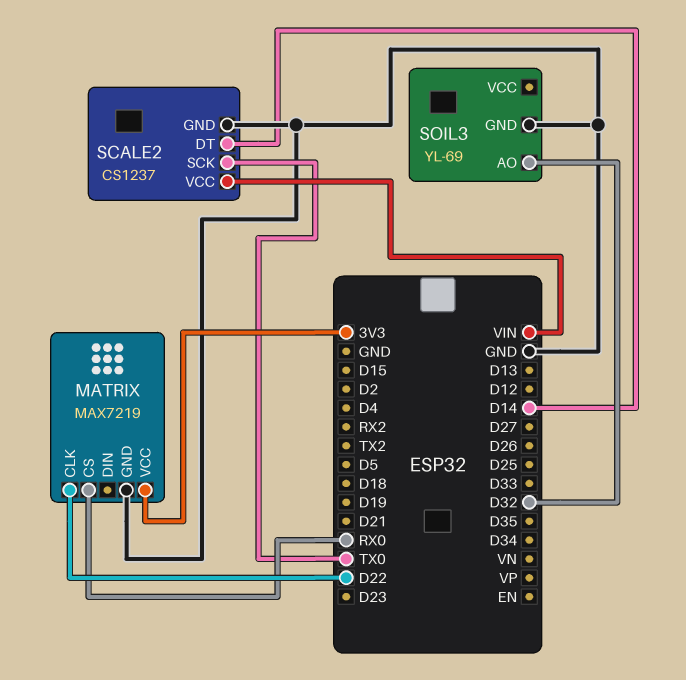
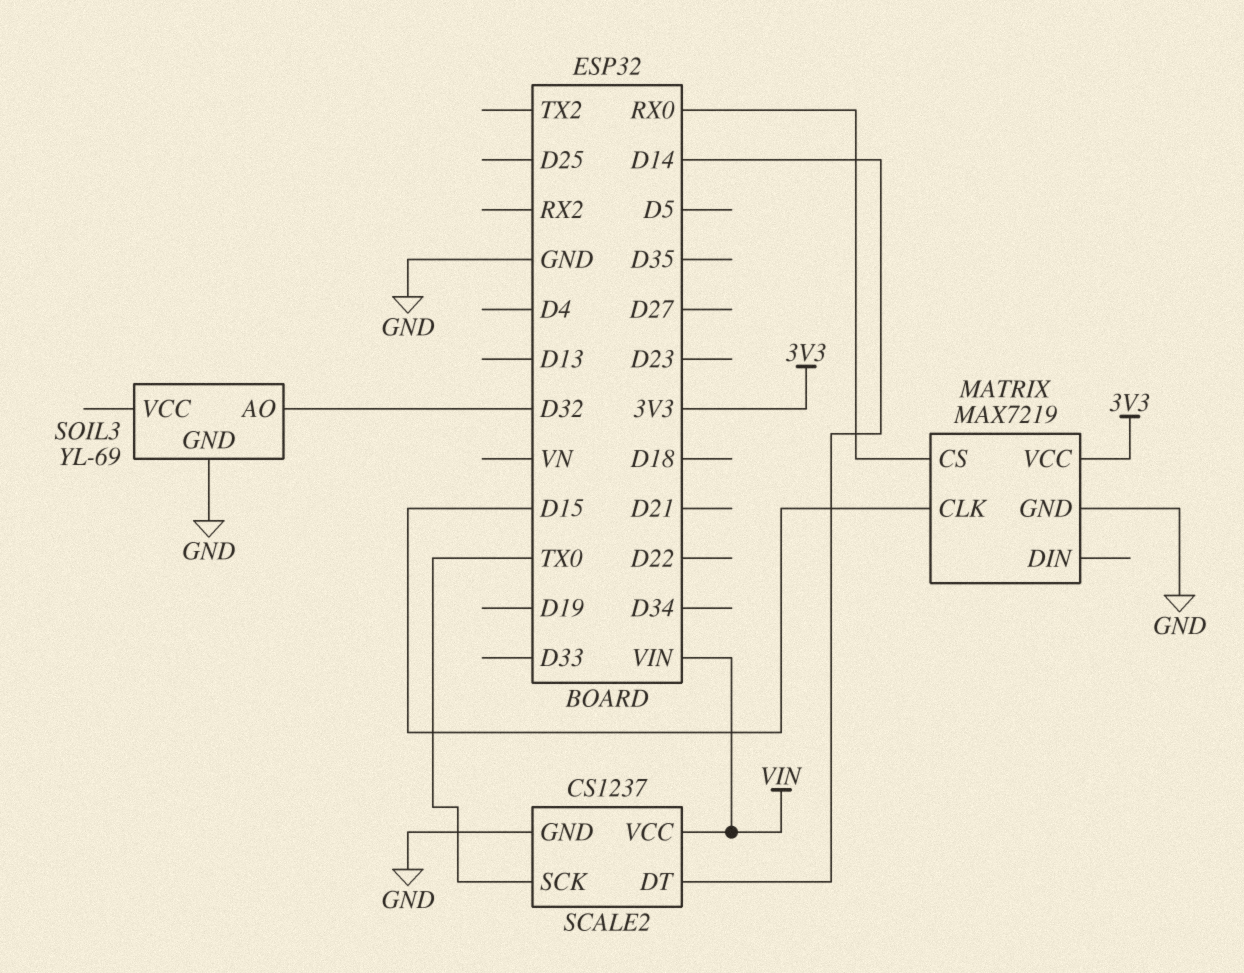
MATRIX pin CLK: D22 -> D15

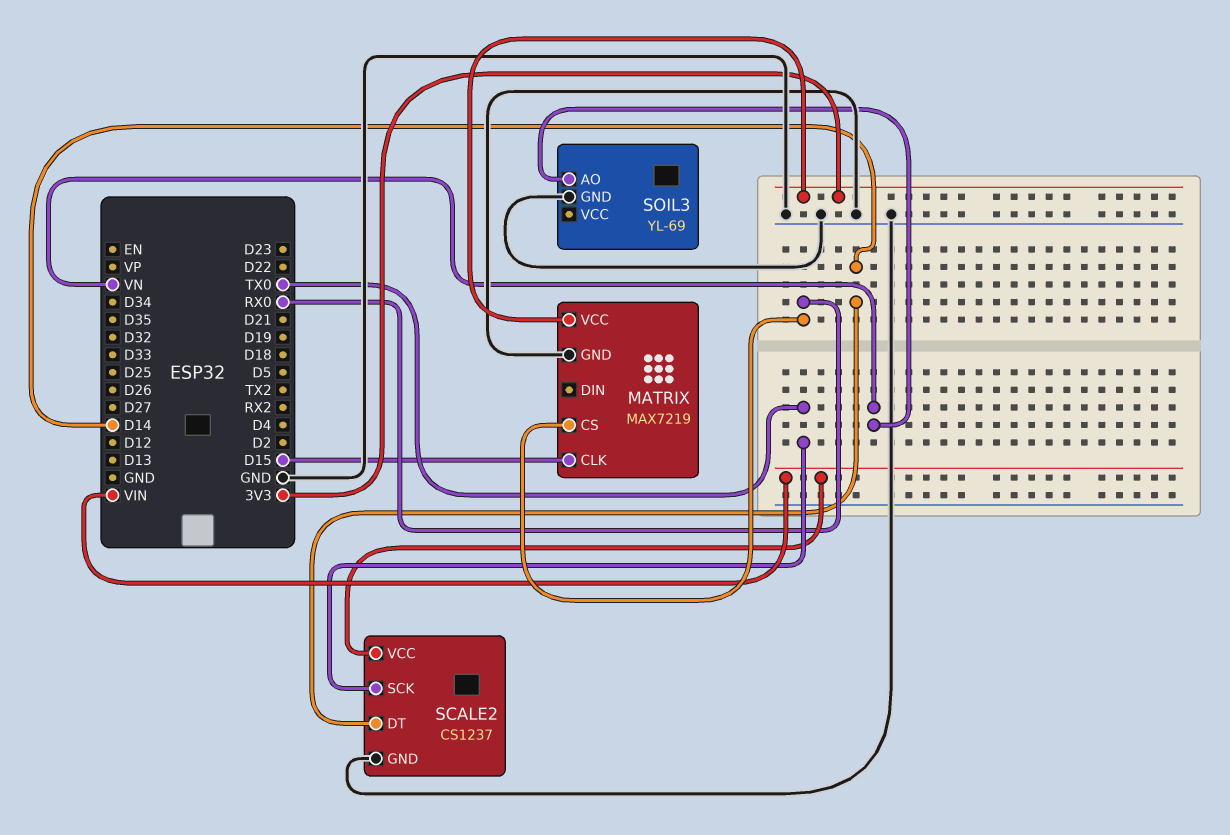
SOIL3 pin AO: D32 -> VN

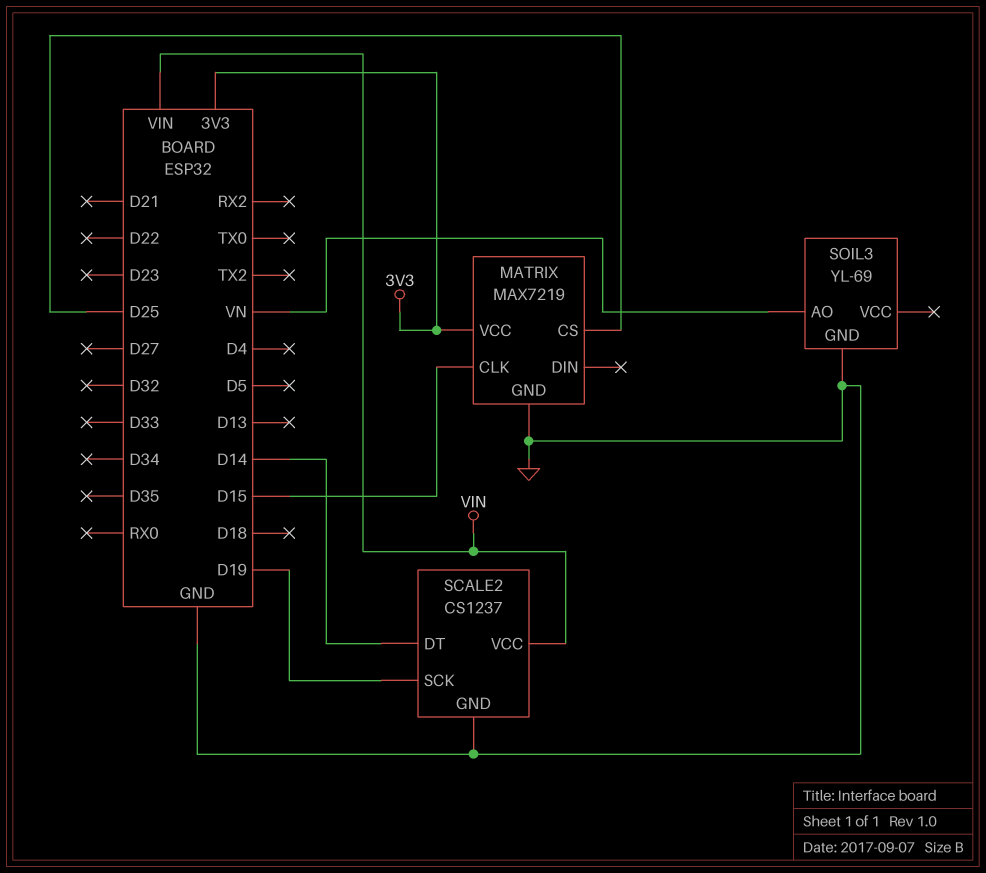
MATRIX pin CS: RX0 -> D25
SCALE2 pin SCK: TX0 -> D19

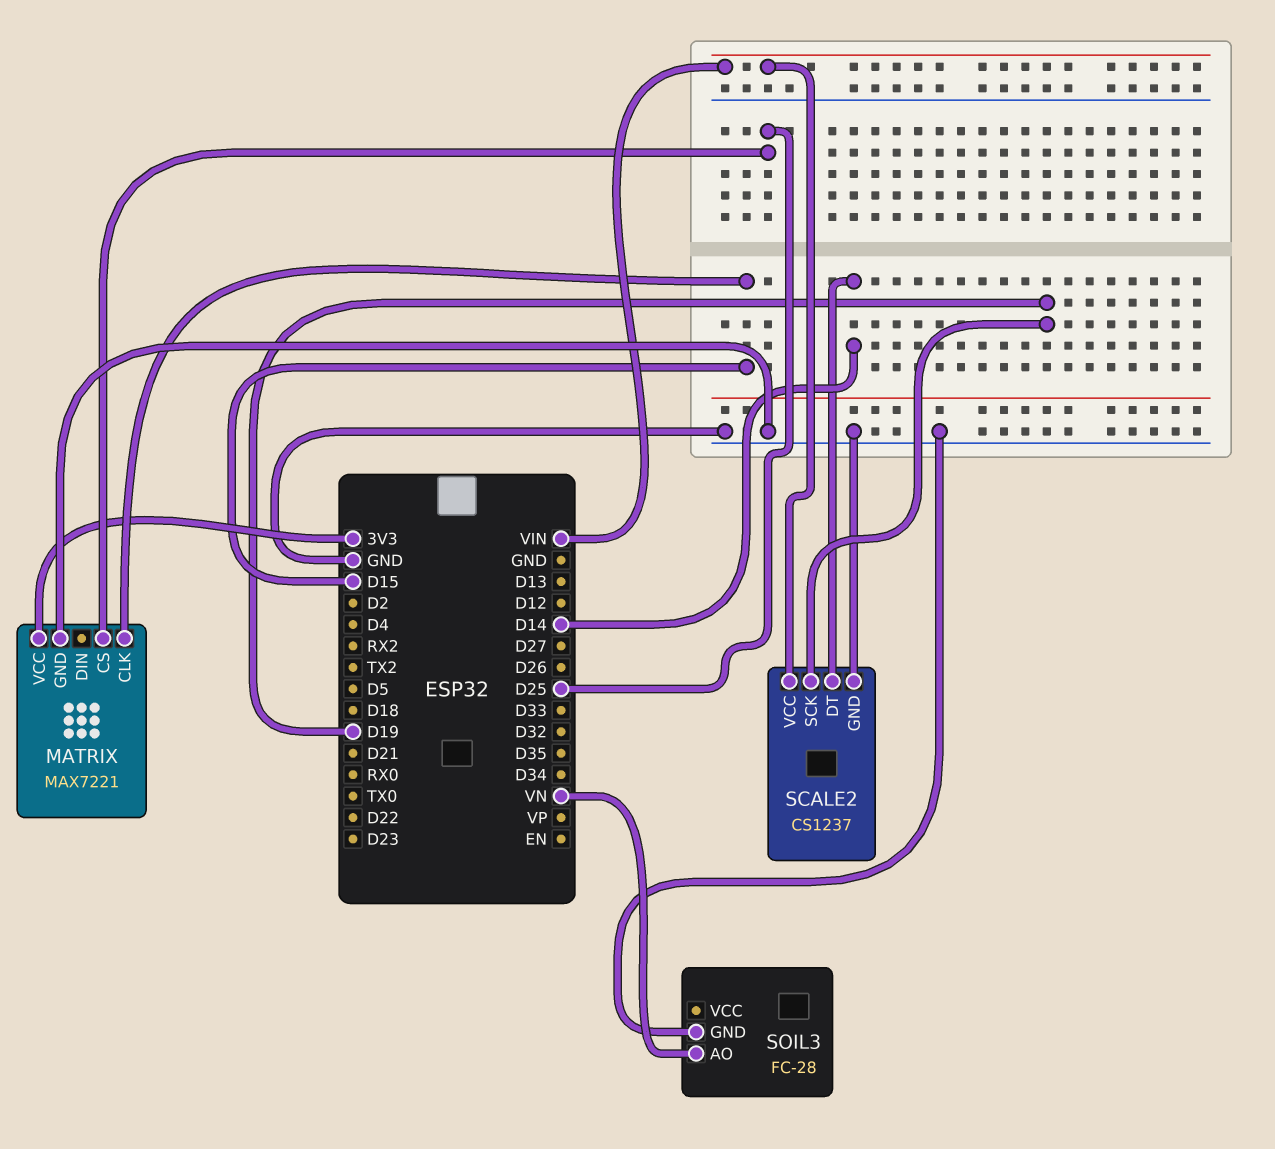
MATRIX: MAX7219 -> MAX7221
SOIL3: YL-69 -> FC-28

